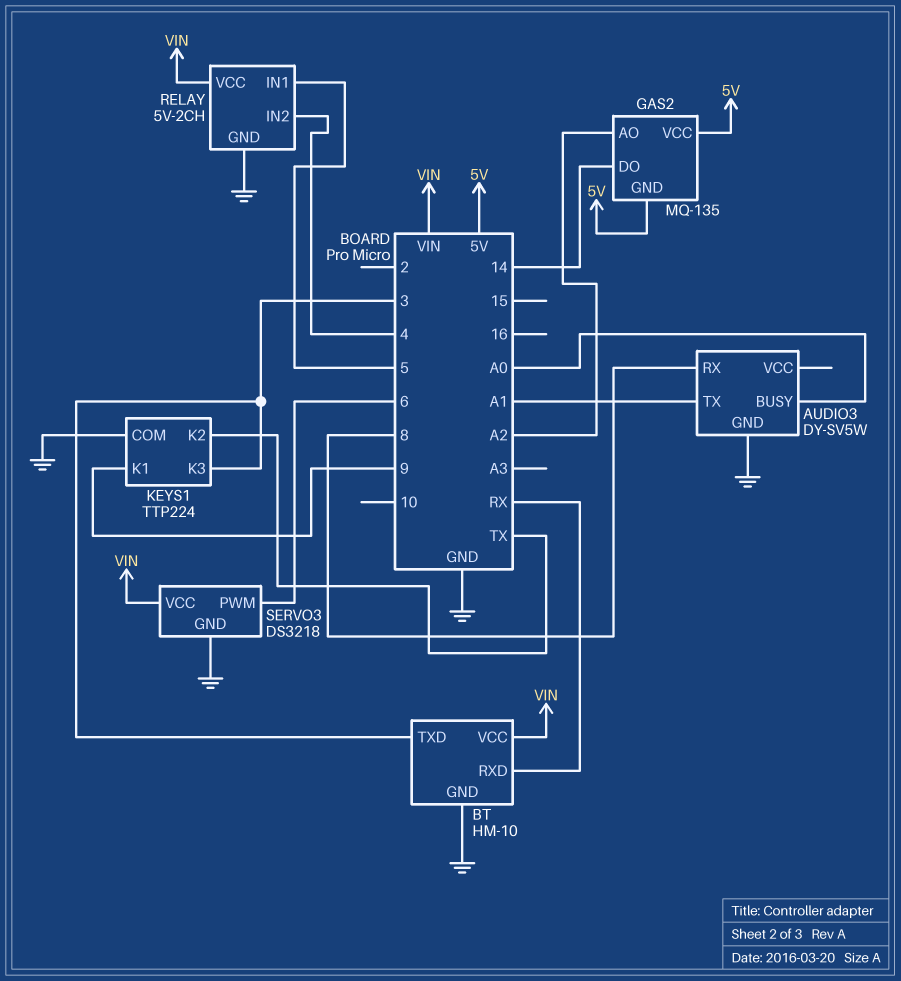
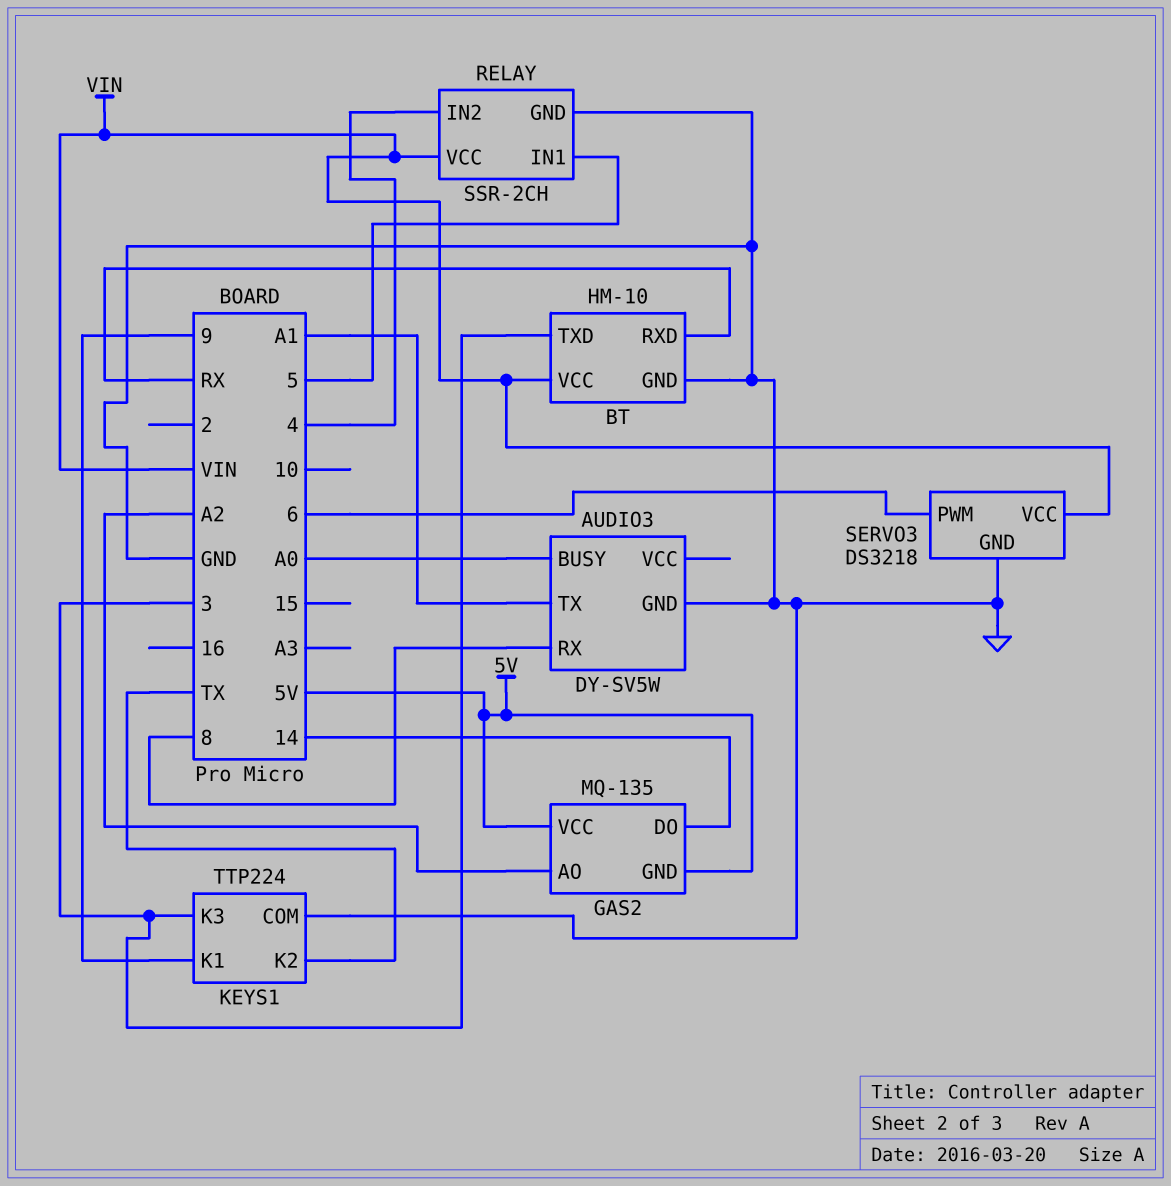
RELAY: 5V-2CH -> SSR-2CH

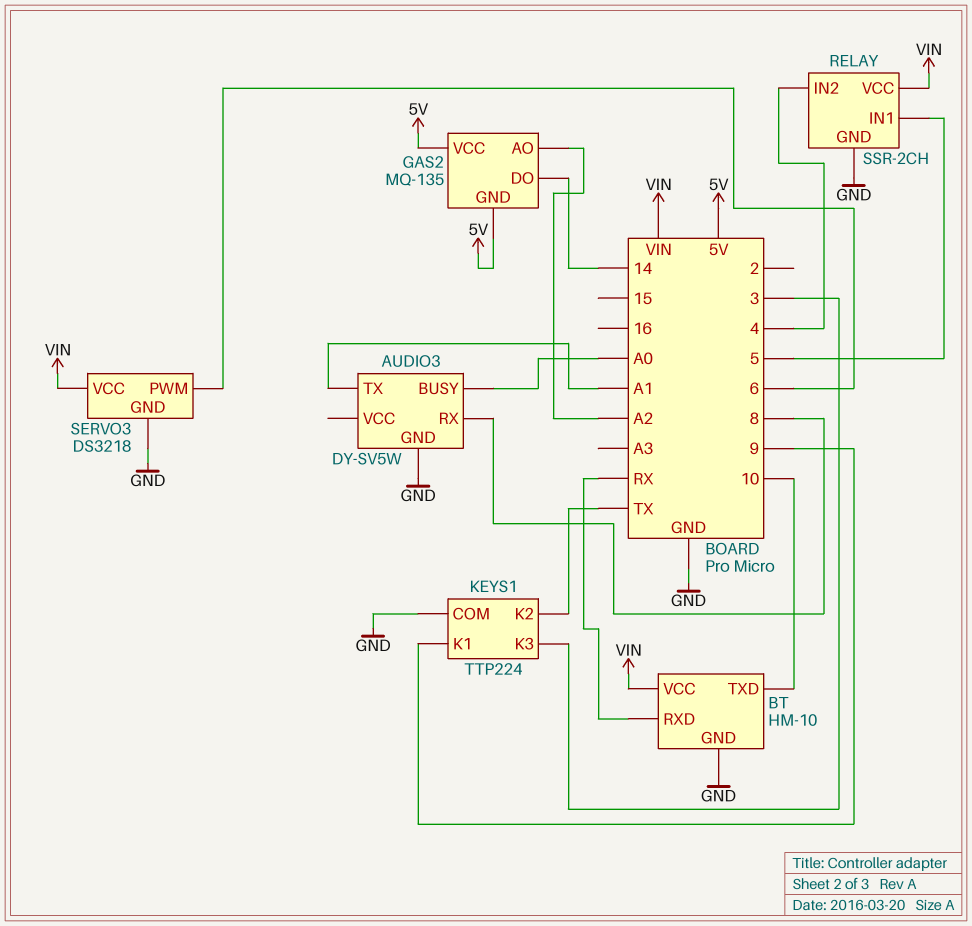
BT pin TXD: 3 -> 10

